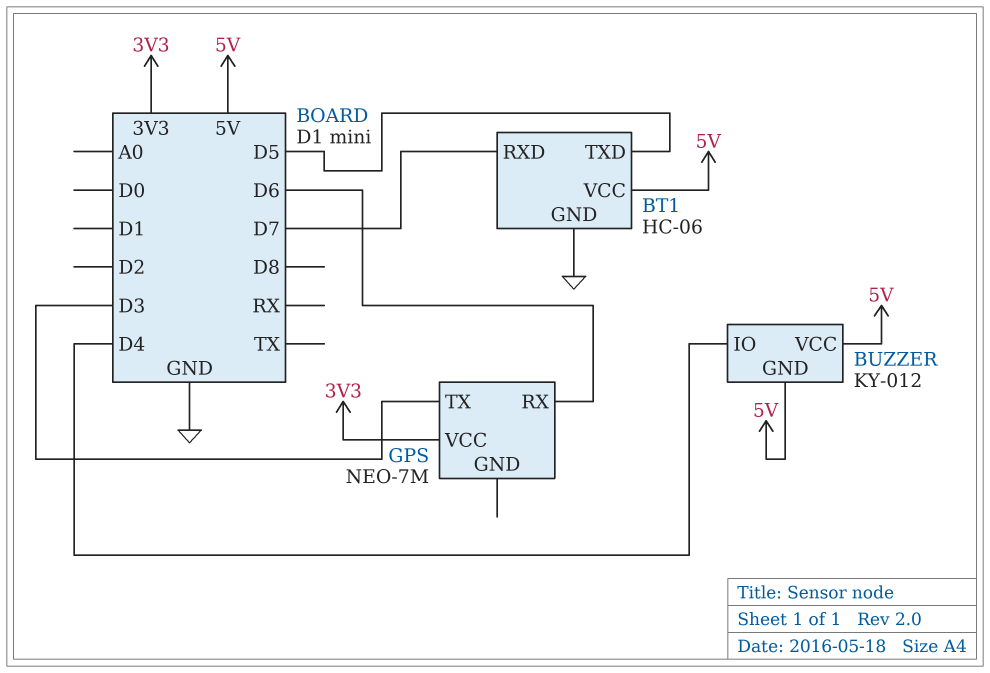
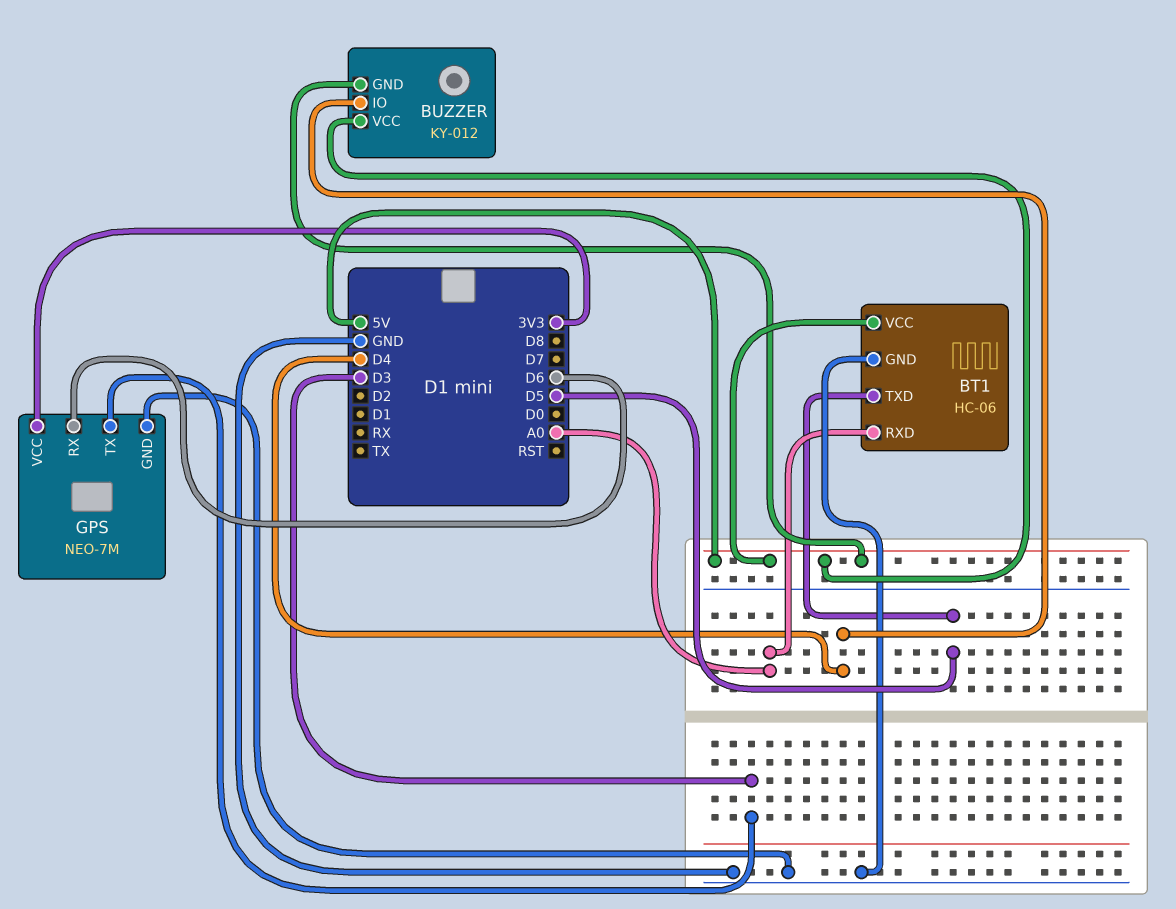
BT1 pin RXD: D7 -> A0
GPS pin GND: none -> GND

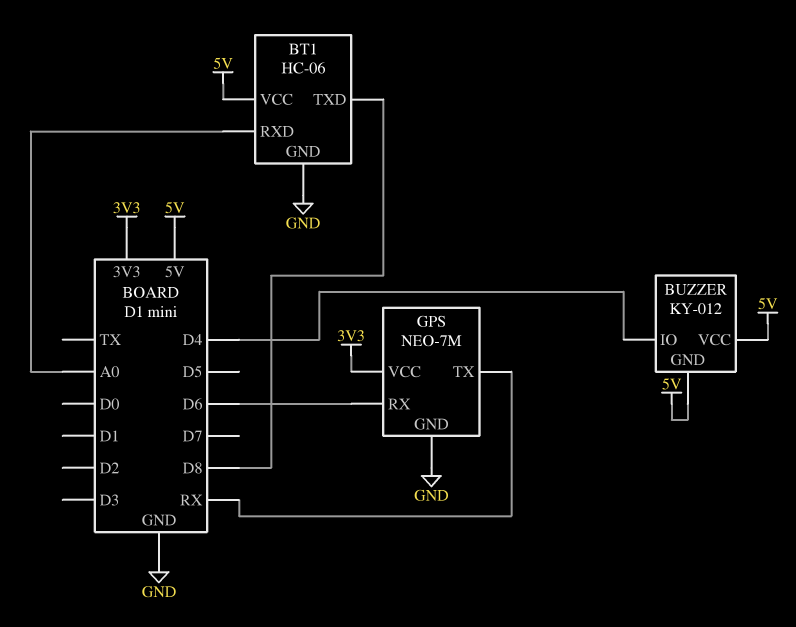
BT1 pin TXD: D5 -> D8
GPS pin TX: D3 -> RX

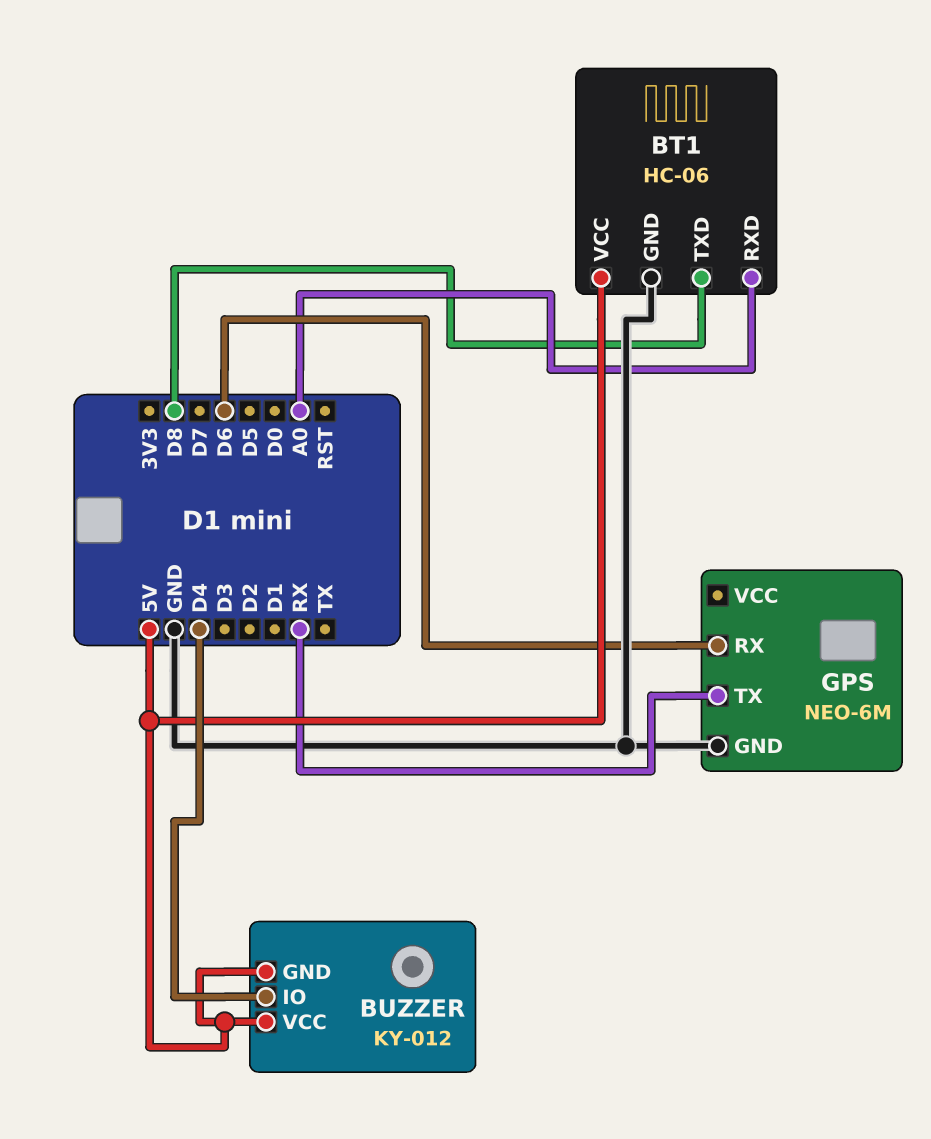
GPS: NEO-7M -> NEO-6M
GPS pin VCC: 3V3 -> none

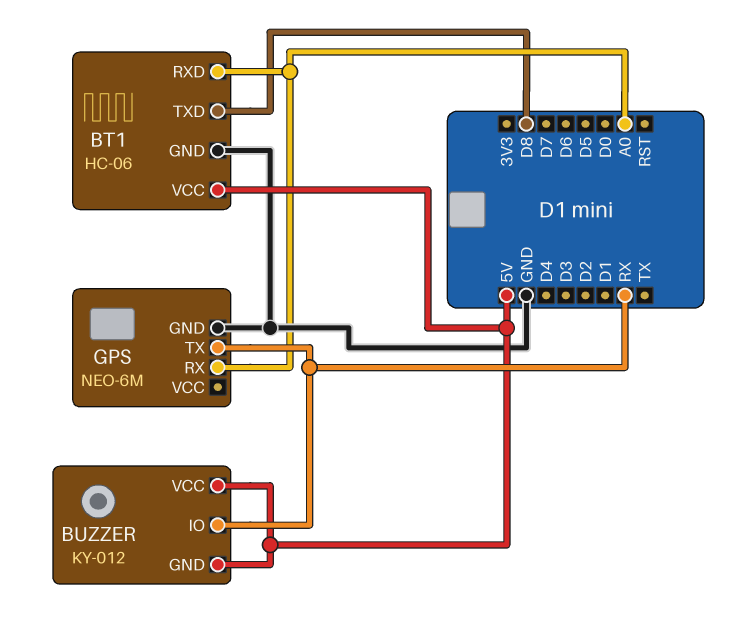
BUZZER pin IO: D4 -> RX
GPS pin RX: D6 -> A0

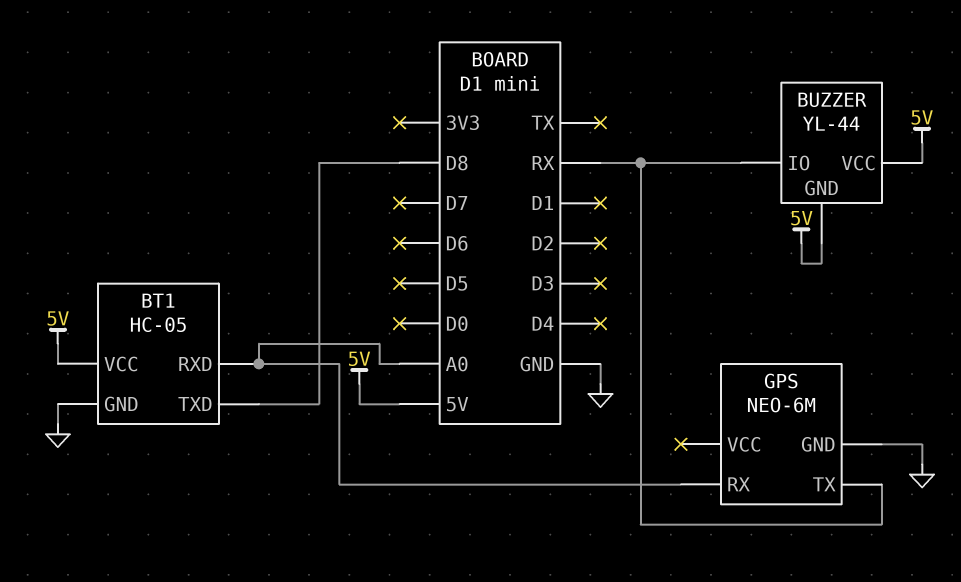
BT1: HC-06 -> HC-05
BUZZER: KY-012 -> YL-44

